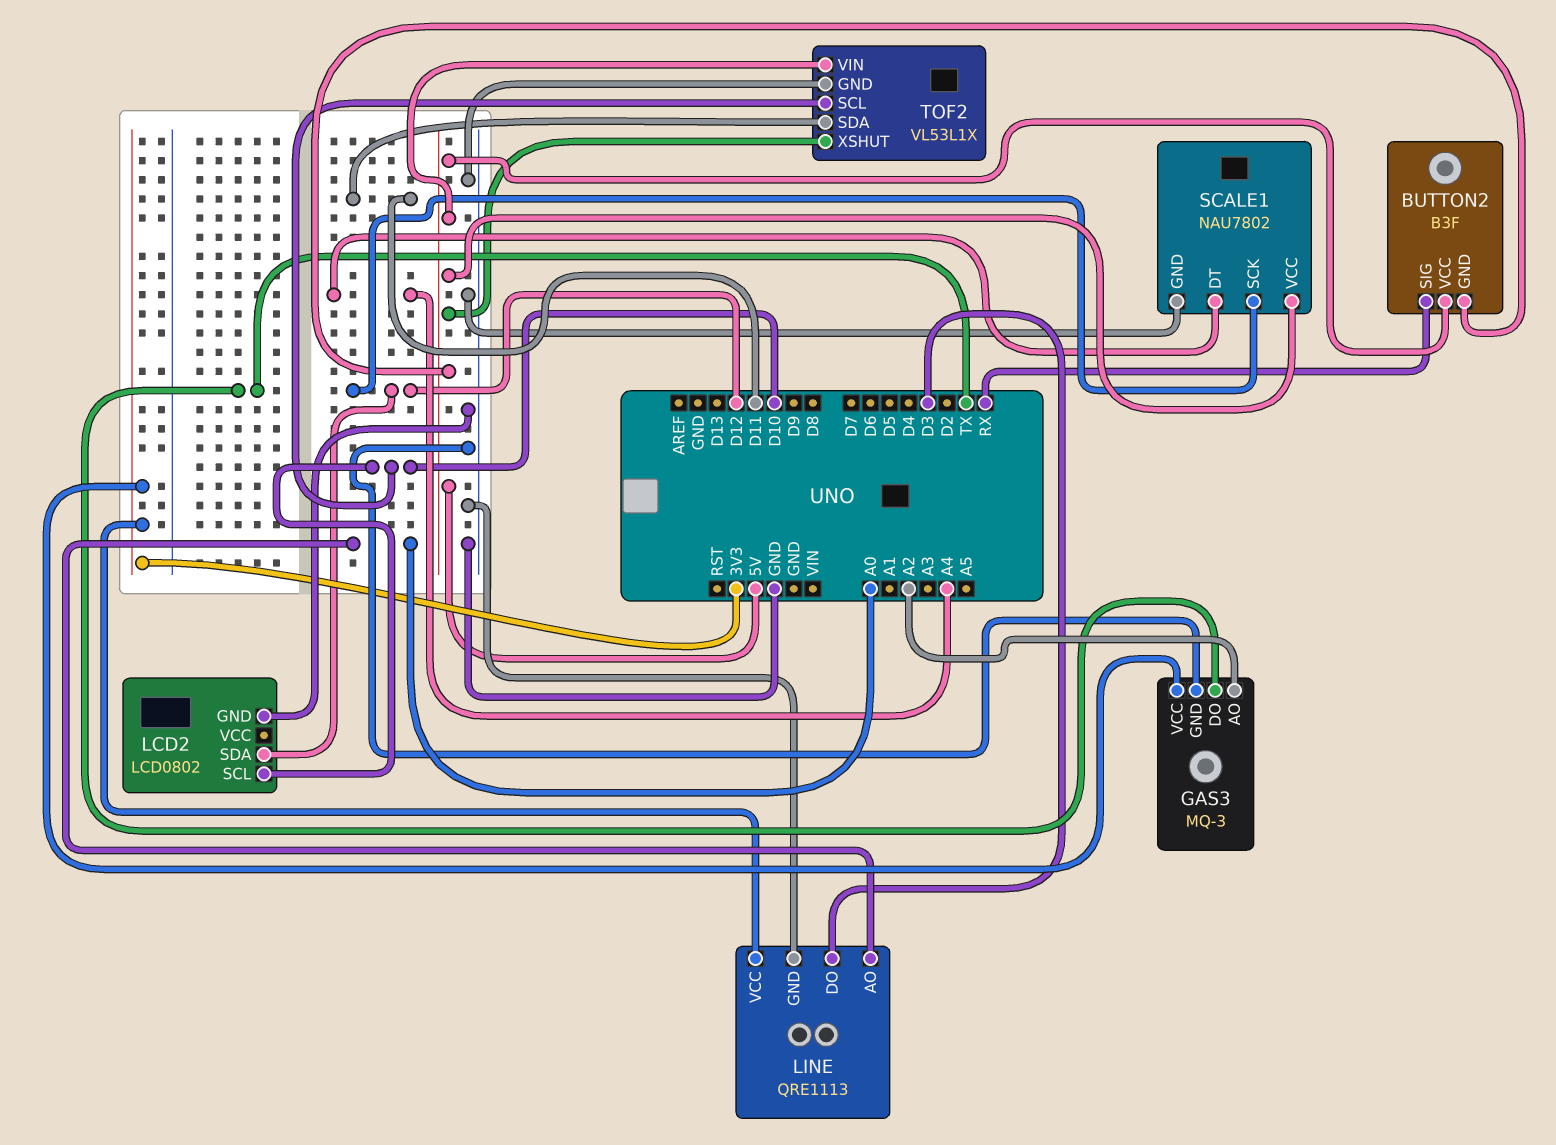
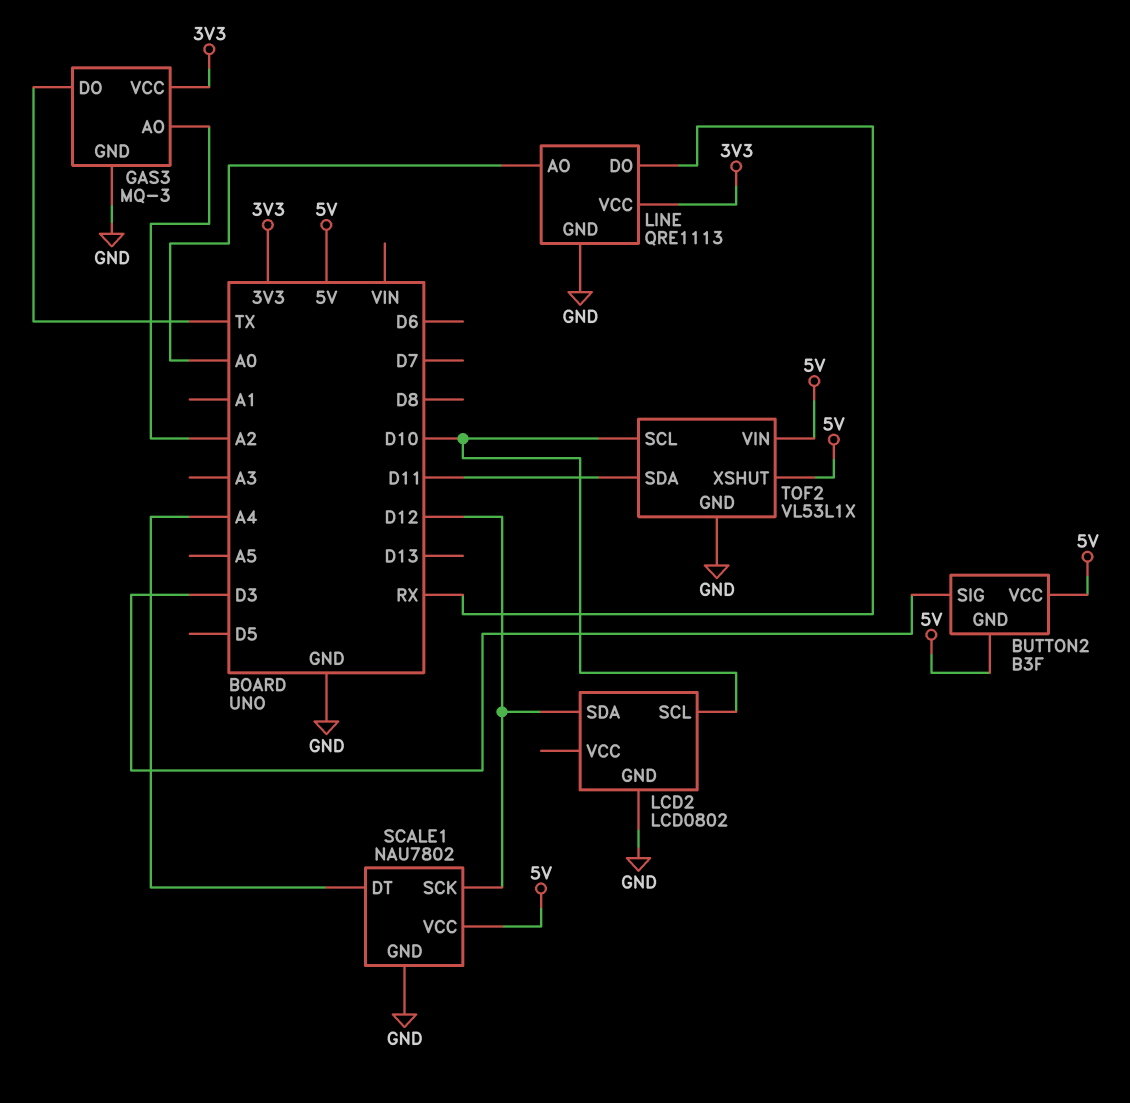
BUTTON2 pin SIG: RX -> D3
LINE pin DO: D3 -> RX

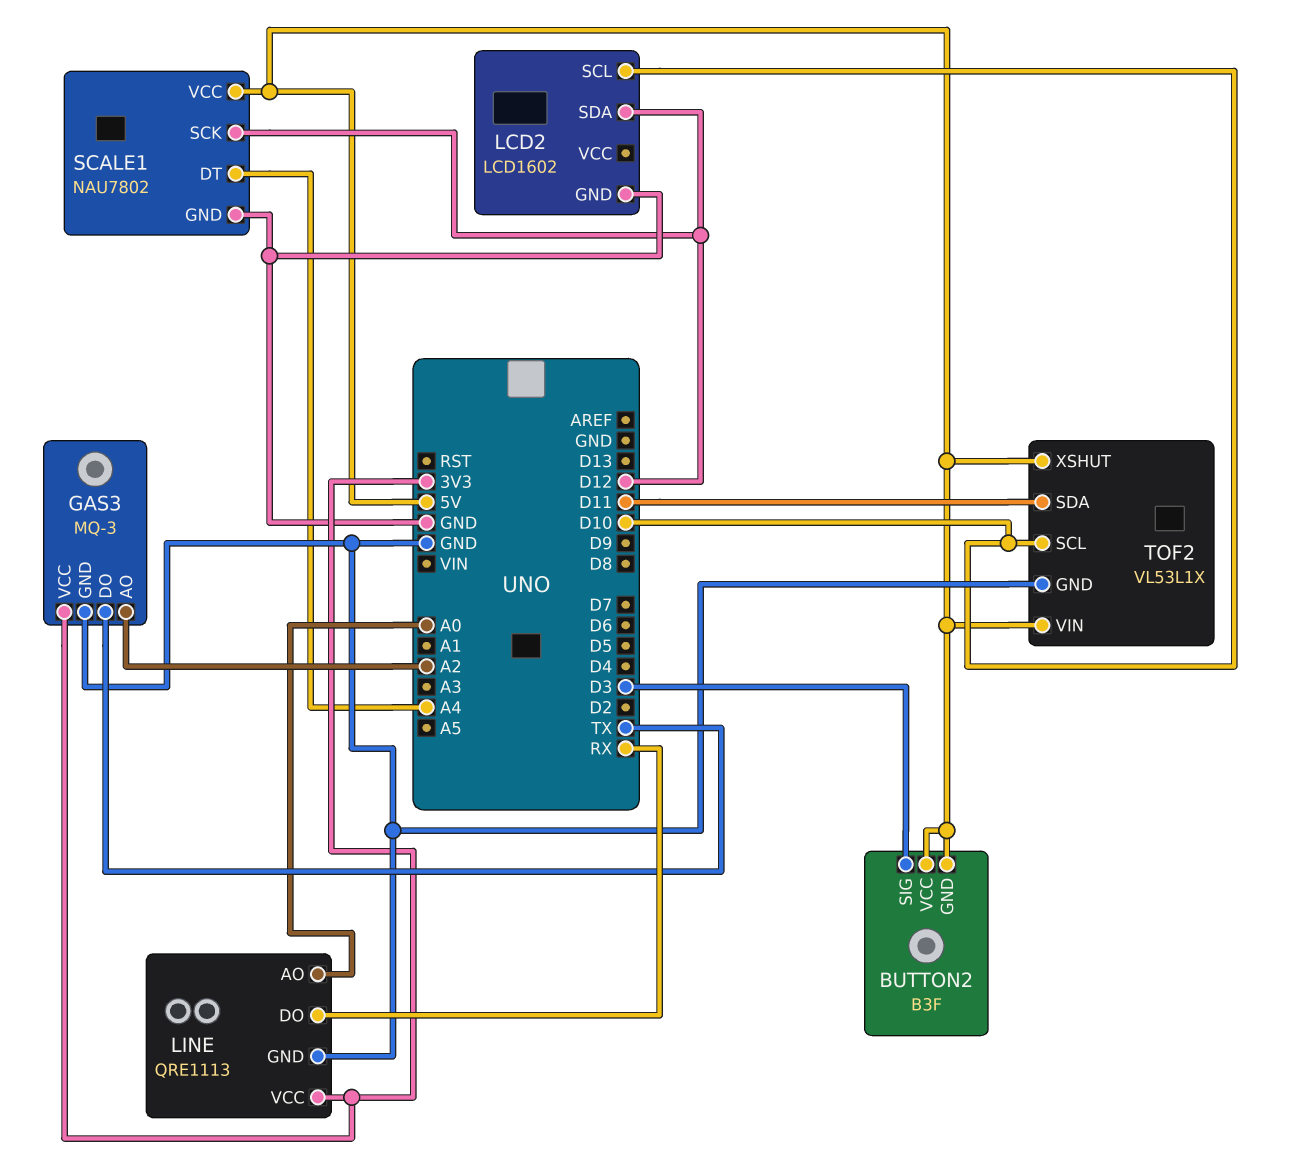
LCD2: LCD0802 -> LCD1602

